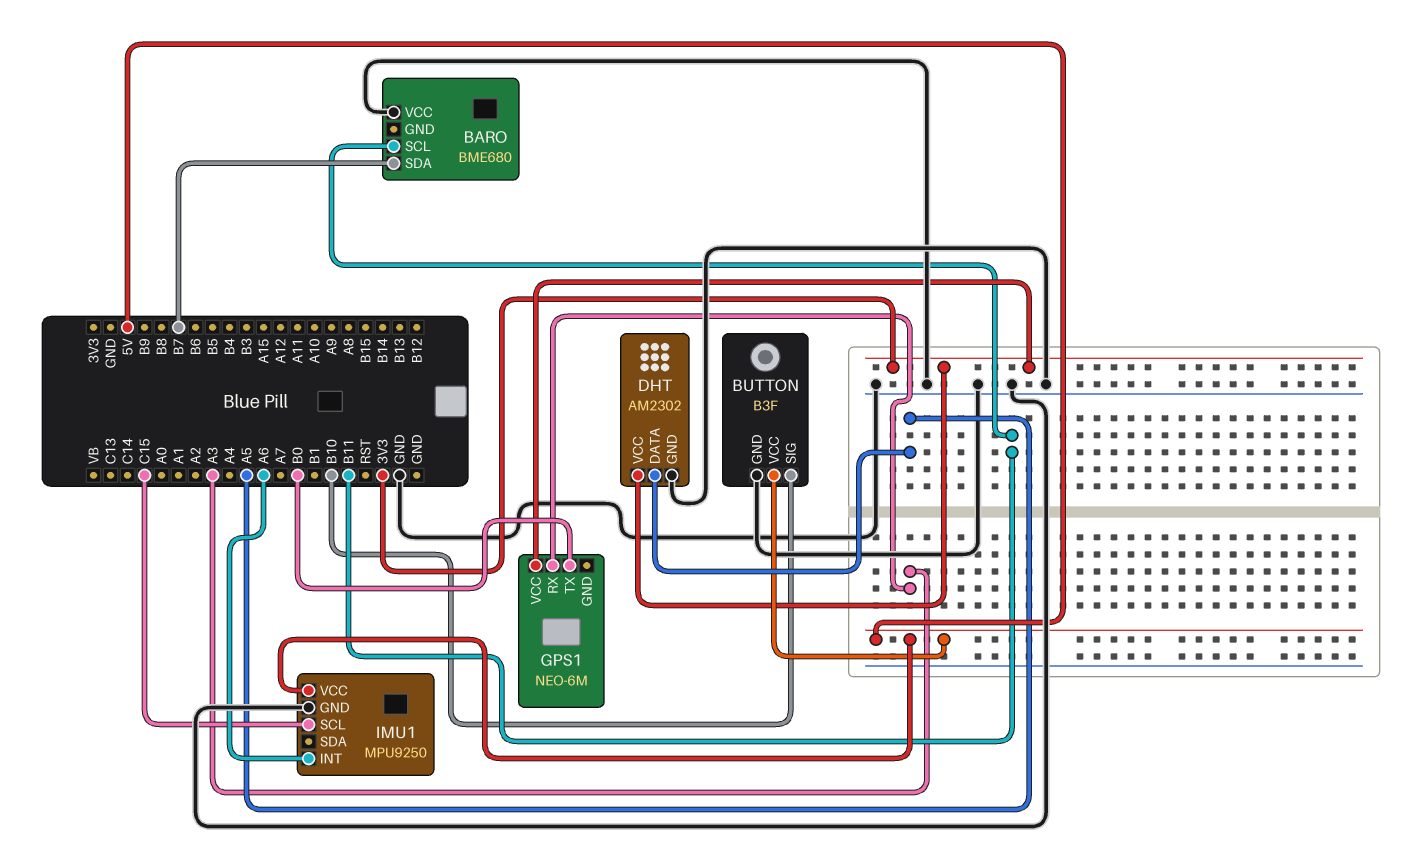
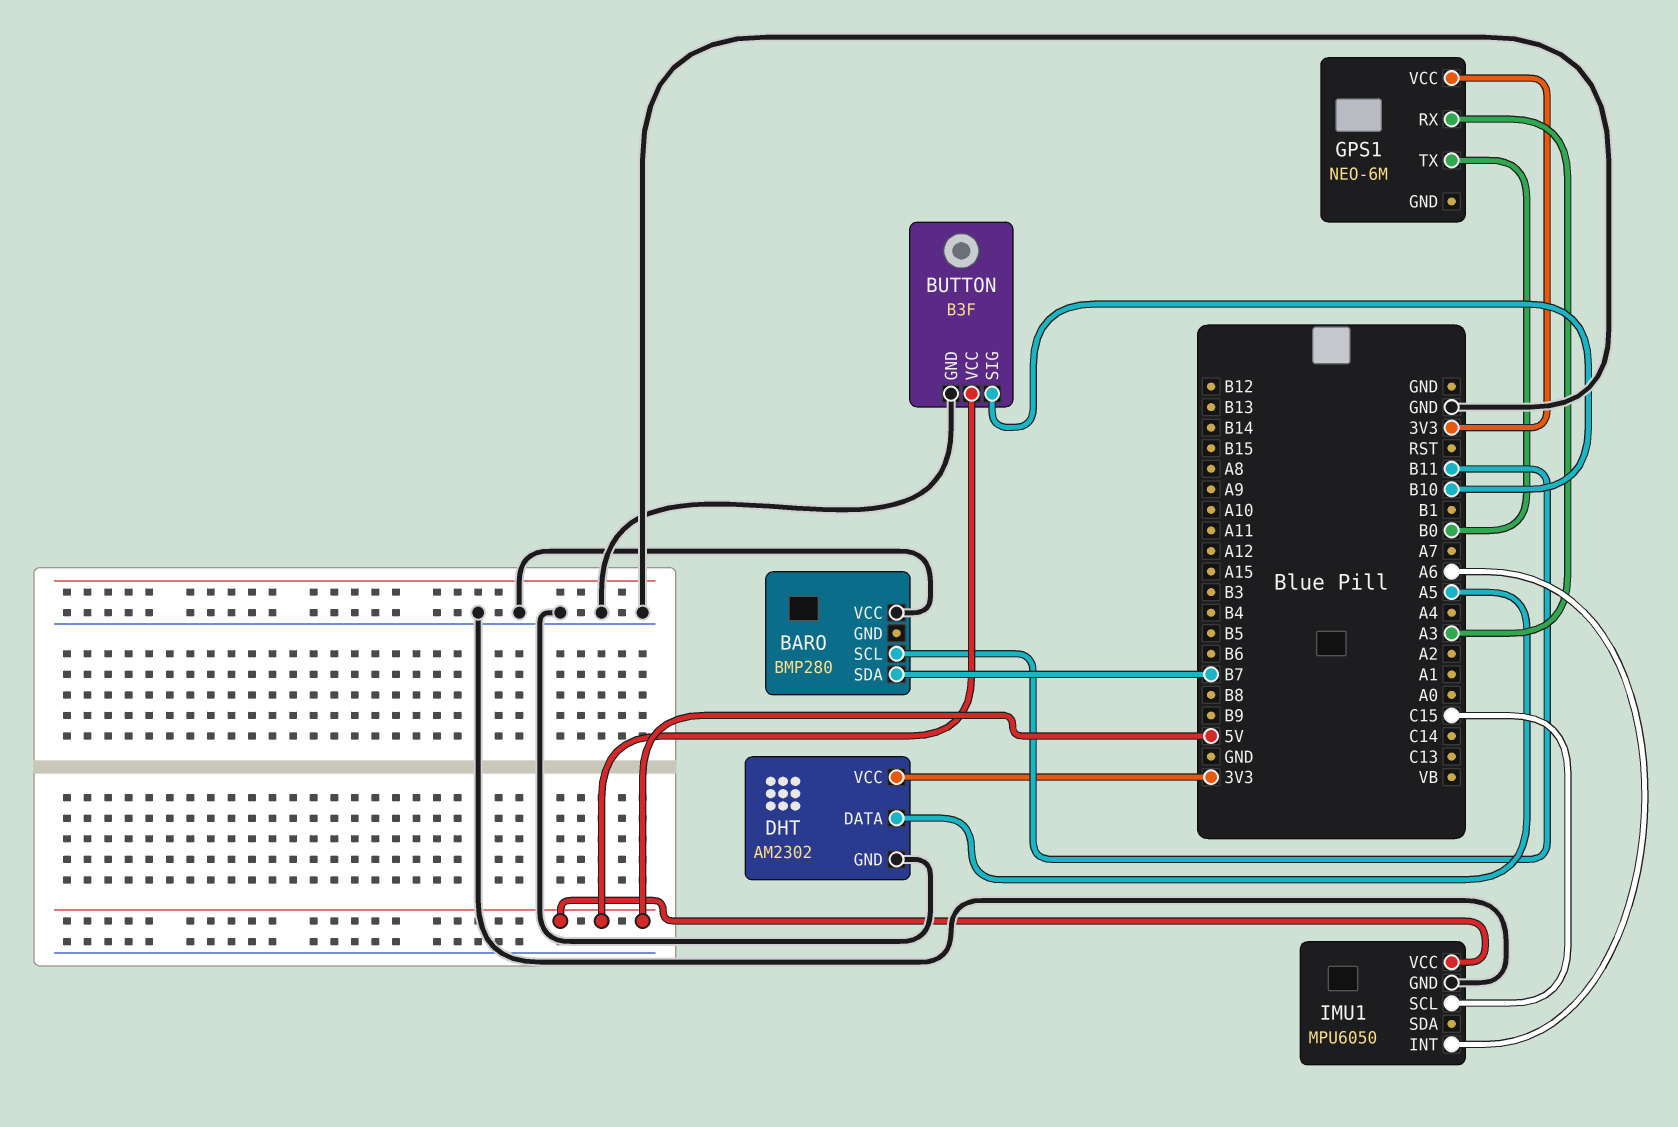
BARO: BME680 -> BMP280
IMU1: MPU9250 -> MPU6050

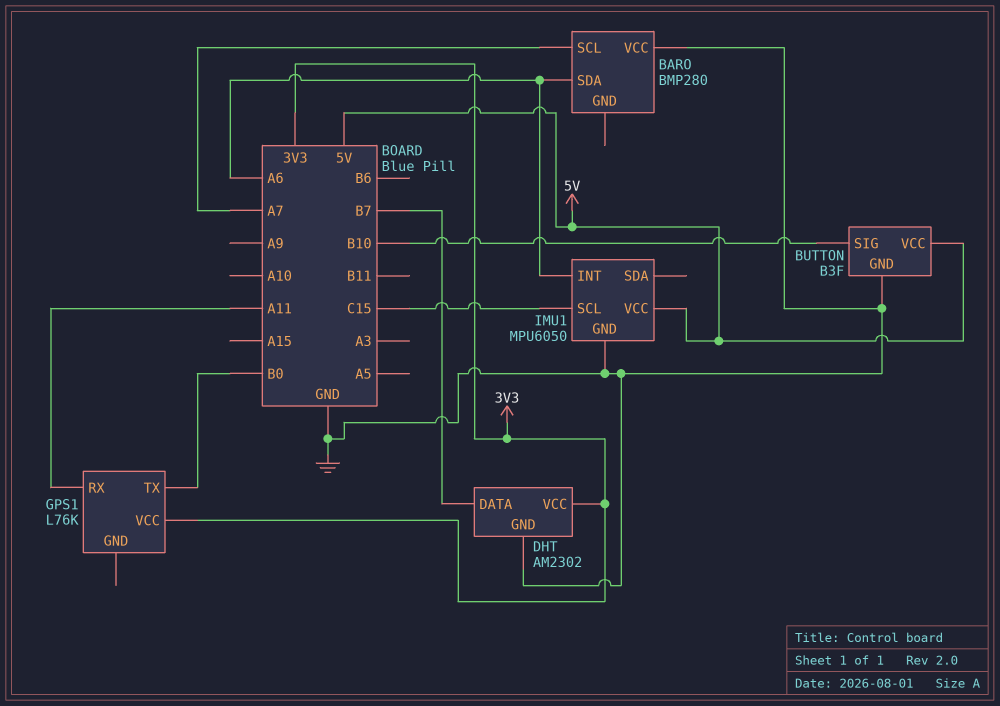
BARO pin SCL: B11 -> A7
BARO pin SDA: B7 -> A6
DHT pin DATA: A5 -> B7
GPS1: NEO-6M -> L76K
GPS1 pin RX: A3 -> A11

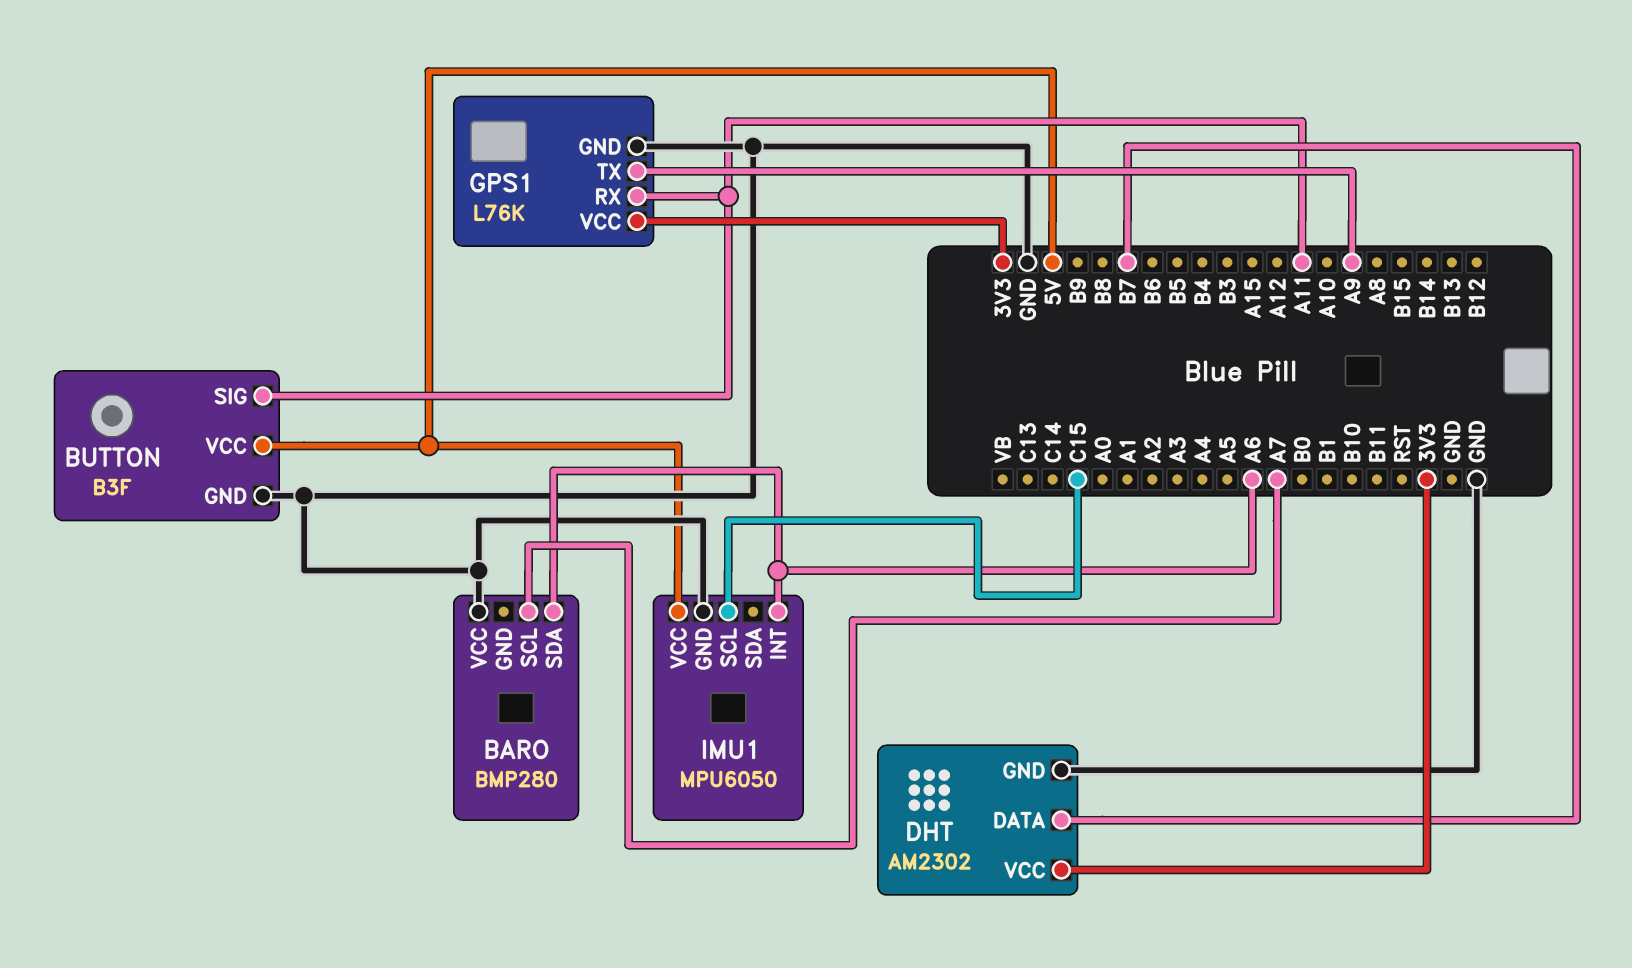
BUTTON pin SIG: B10 -> A11
GPS1 pin GND: none -> GND
GPS1 pin TX: B0 -> A9

